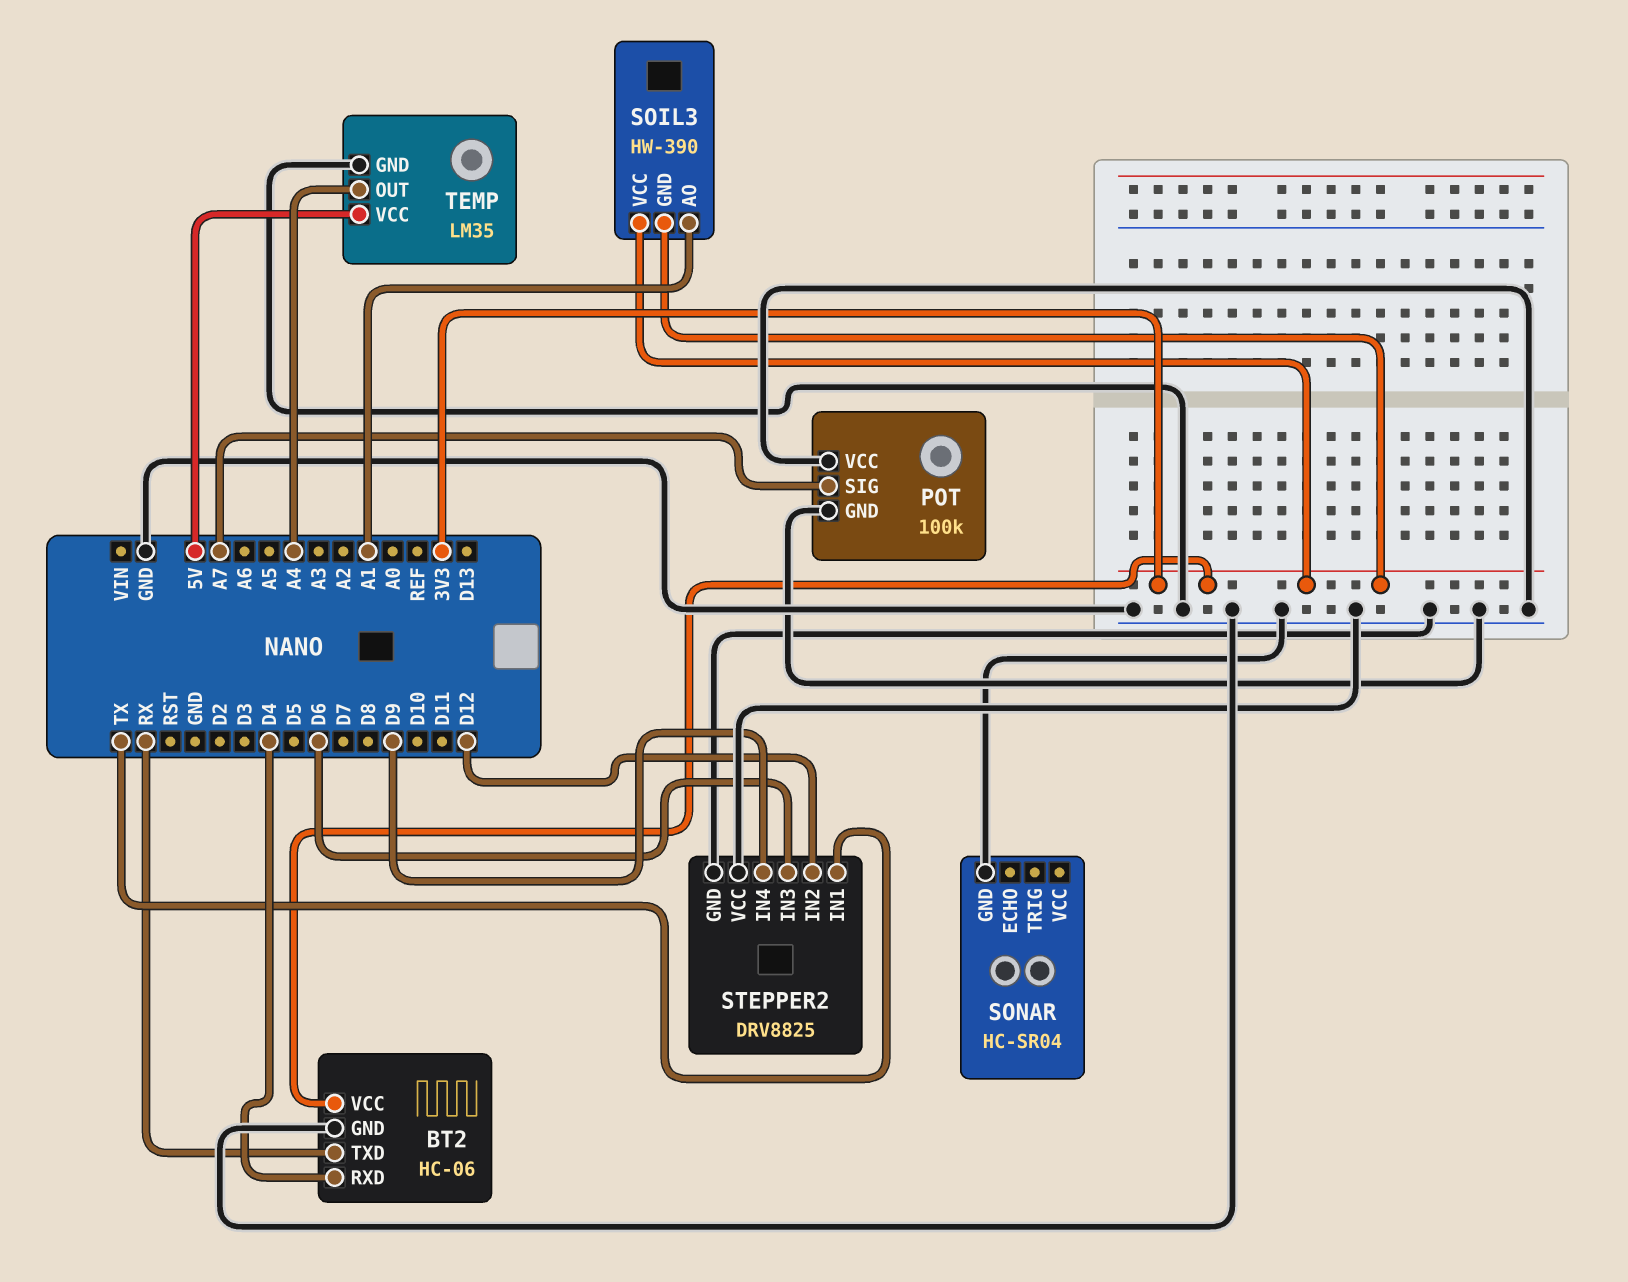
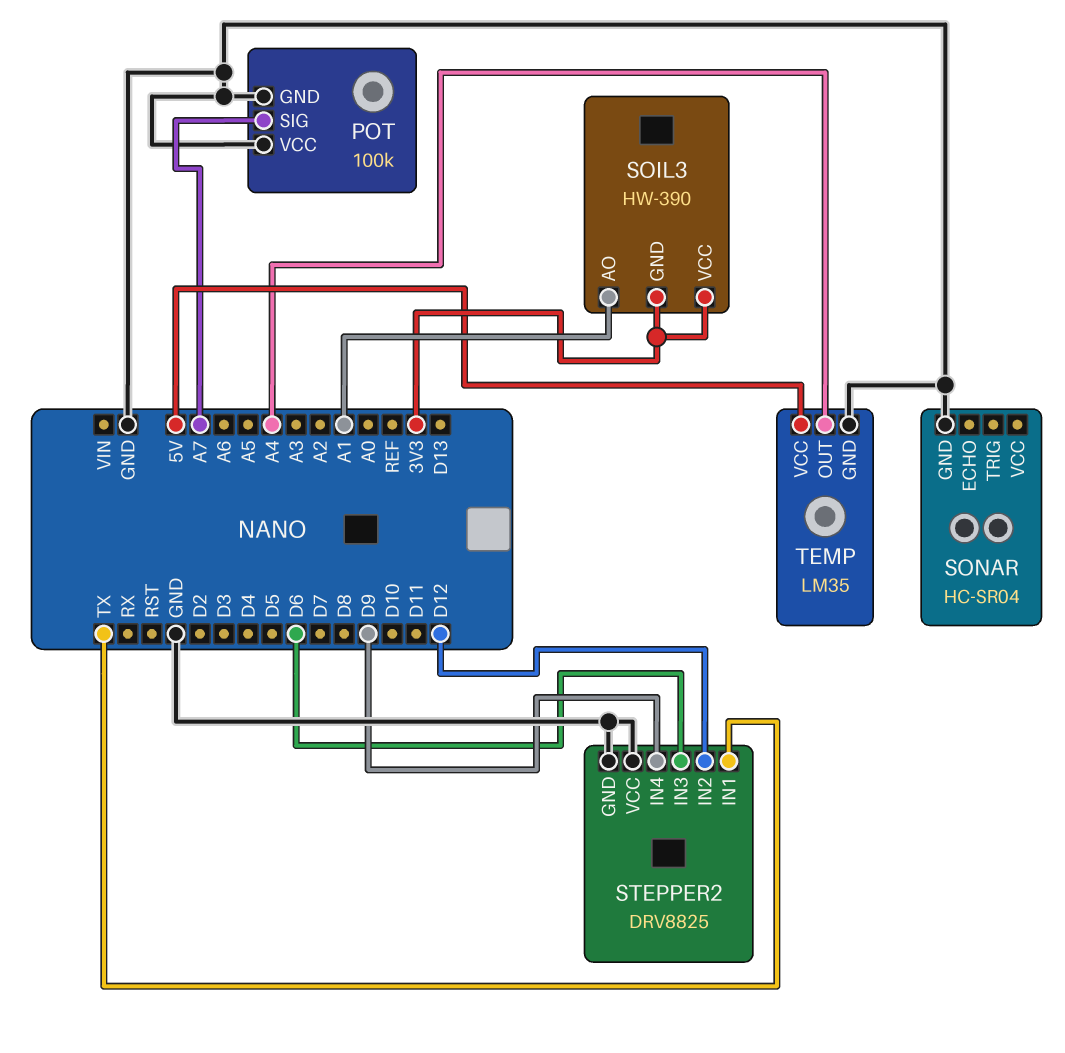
BT2: HC-06 -> none
BT2 pin GND: GND -> none
BT2 pin RXD: D4 -> none
BT2 pin TXD: RX -> none
BT2 pin VCC: 3V3 -> none

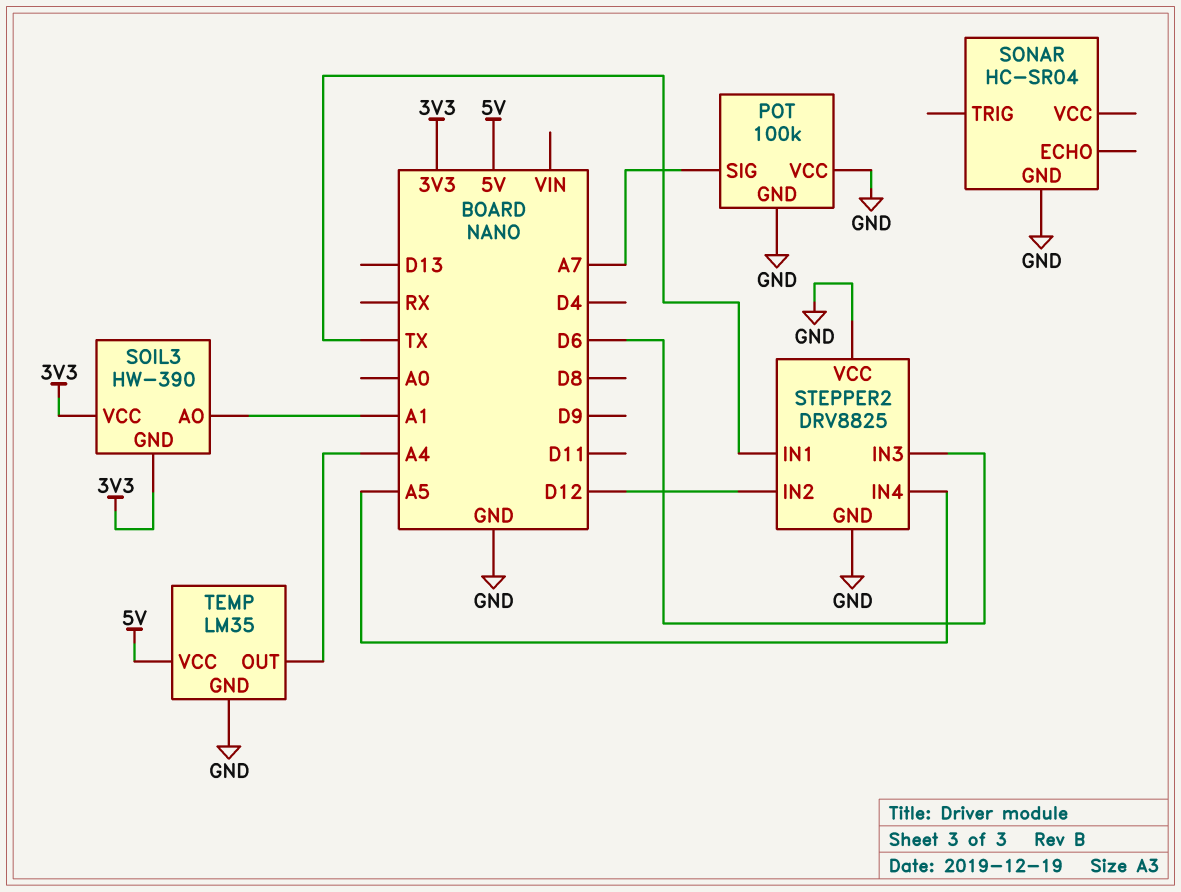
STEPPER2 pin IN4: D9 -> A5

